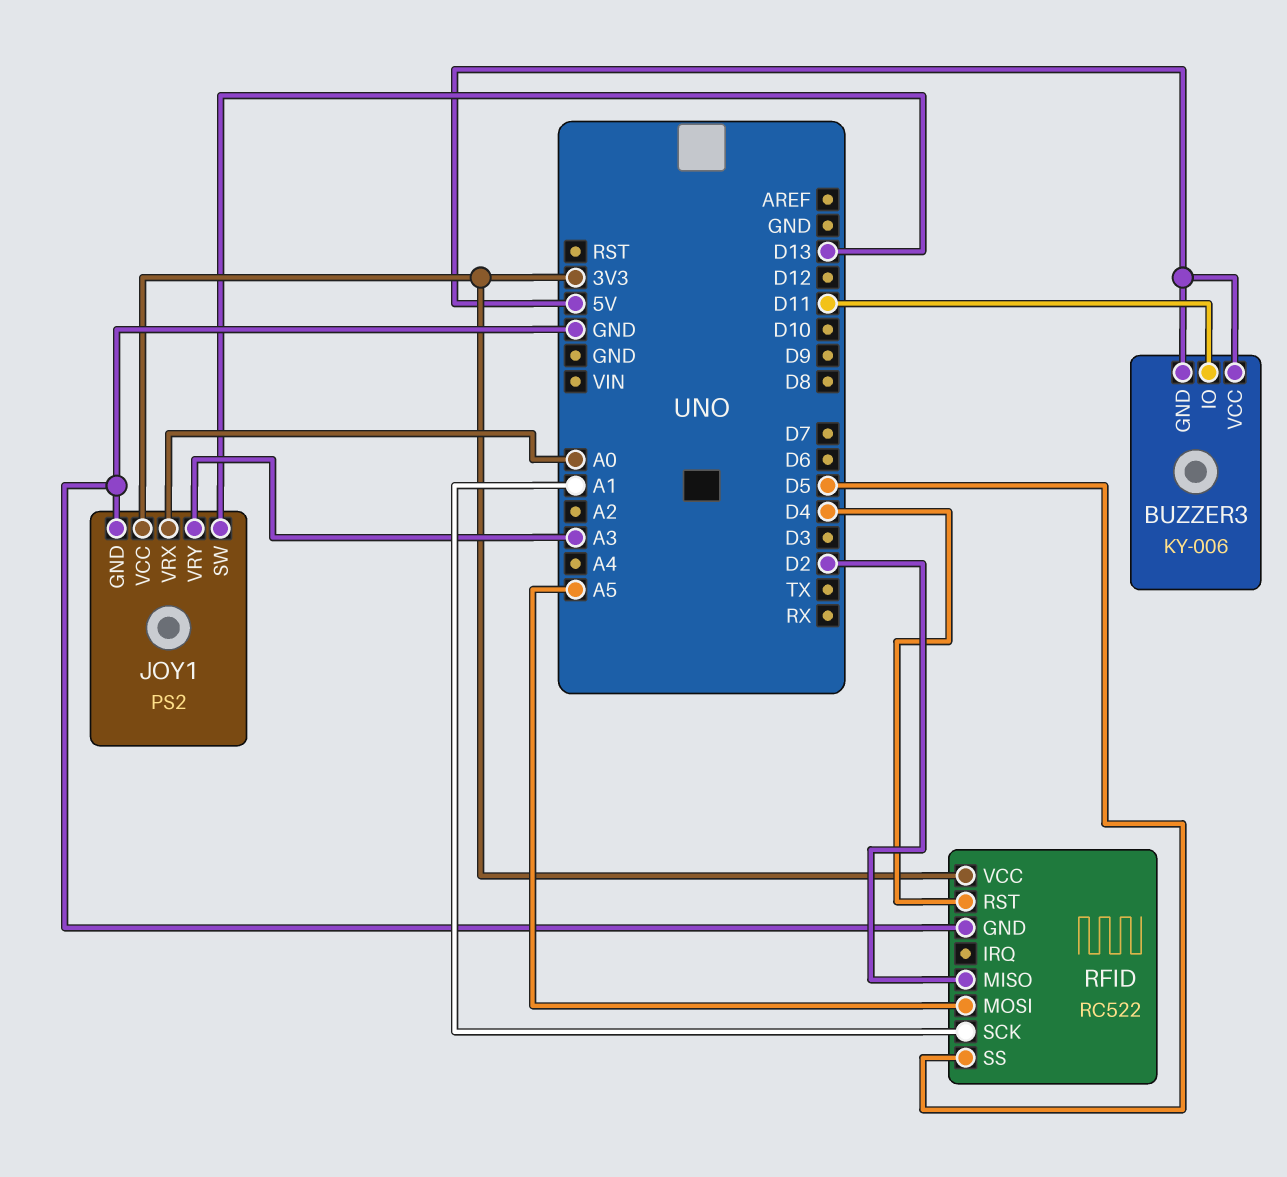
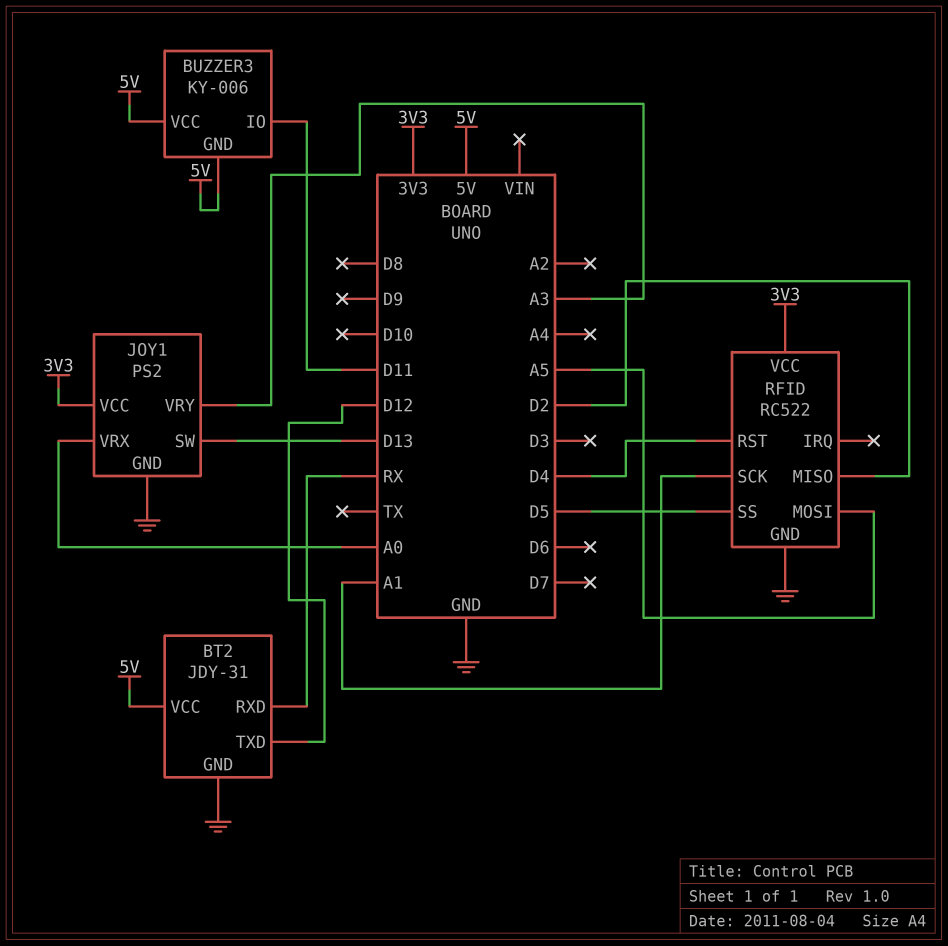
BT2: none -> JDY-31
BT2 pin GND: none -> GND
BT2 pin RXD: none -> RX
BT2 pin TXD: none -> D12
BT2 pin VCC: none -> 5V

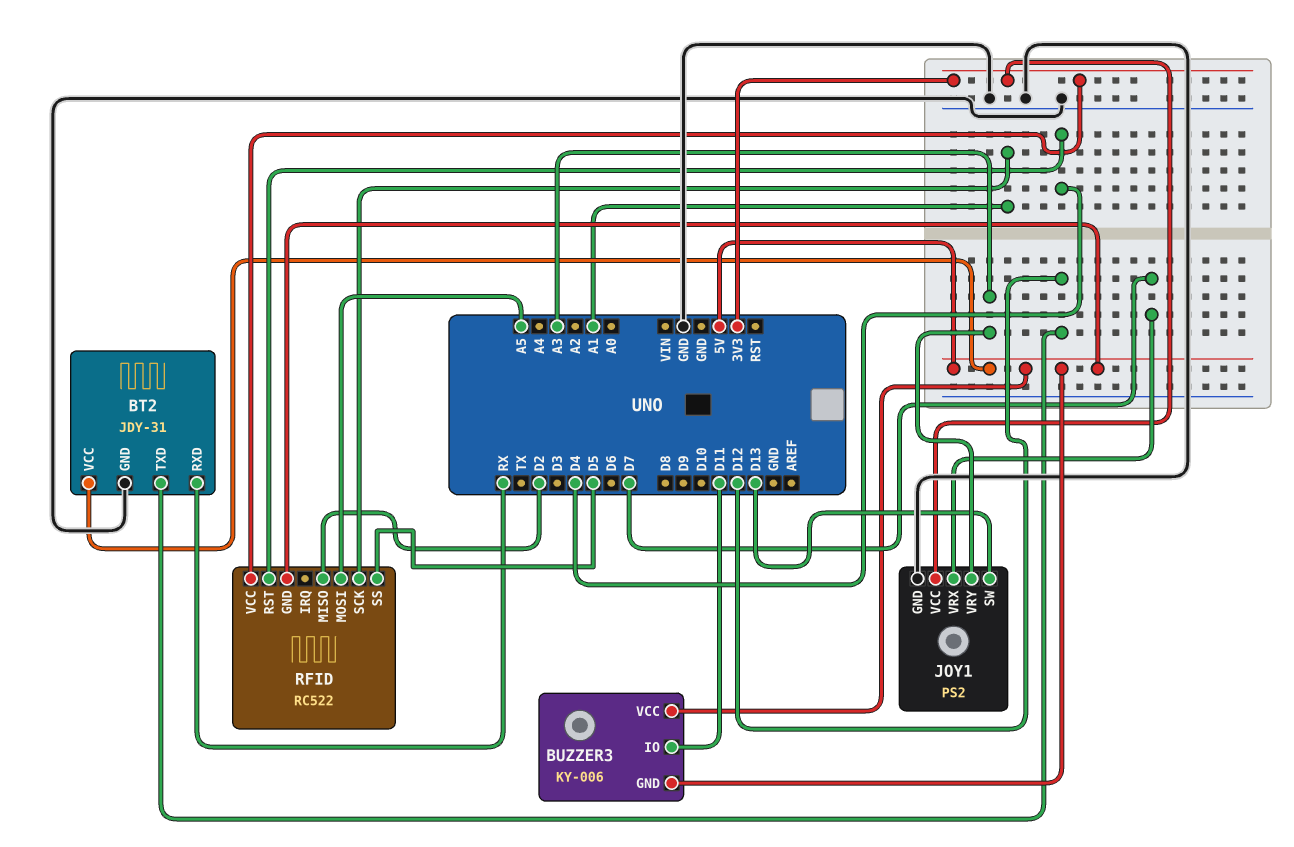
JOY1 pin VRX: A0 -> D7
RFID pin GND: GND -> 5V

